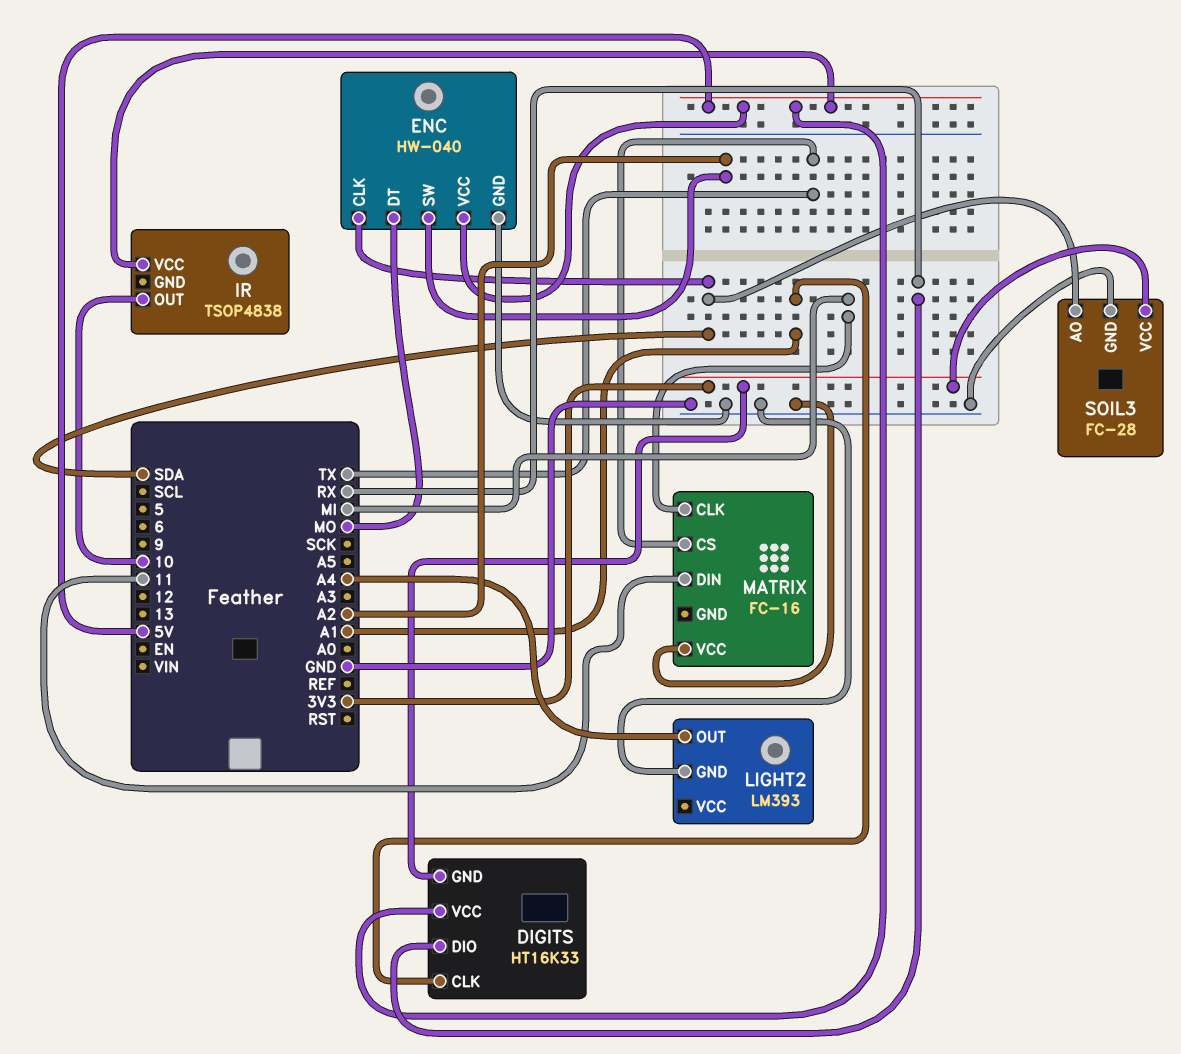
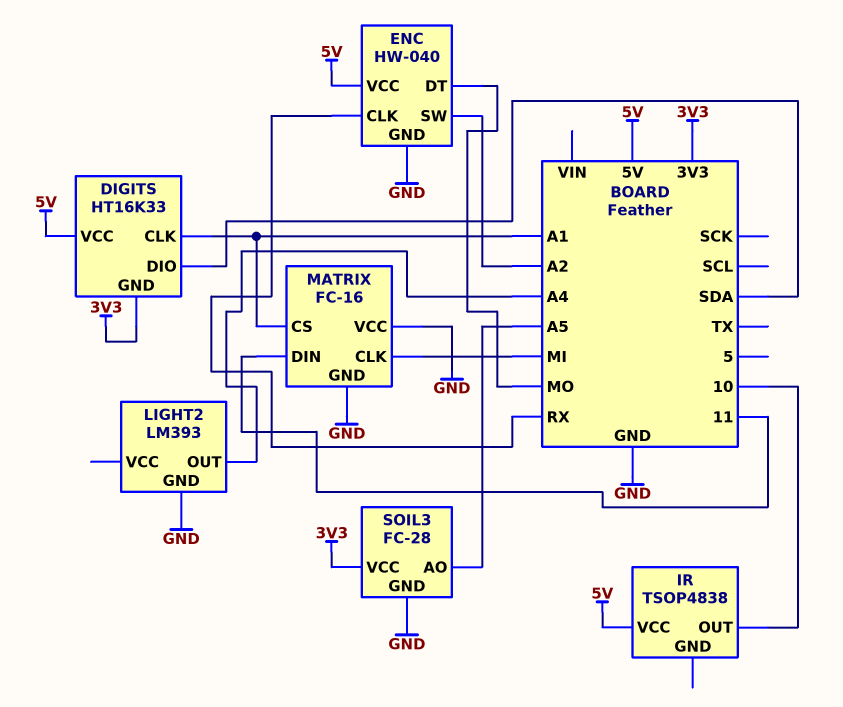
DIGITS pin DIO: RX -> SDA
ENC pin CLK: SDA -> RX
MATRIX pin CS: TX -> A1
MATRIX pin GND: none -> GND
SOIL3 pin AO: SDA -> A5

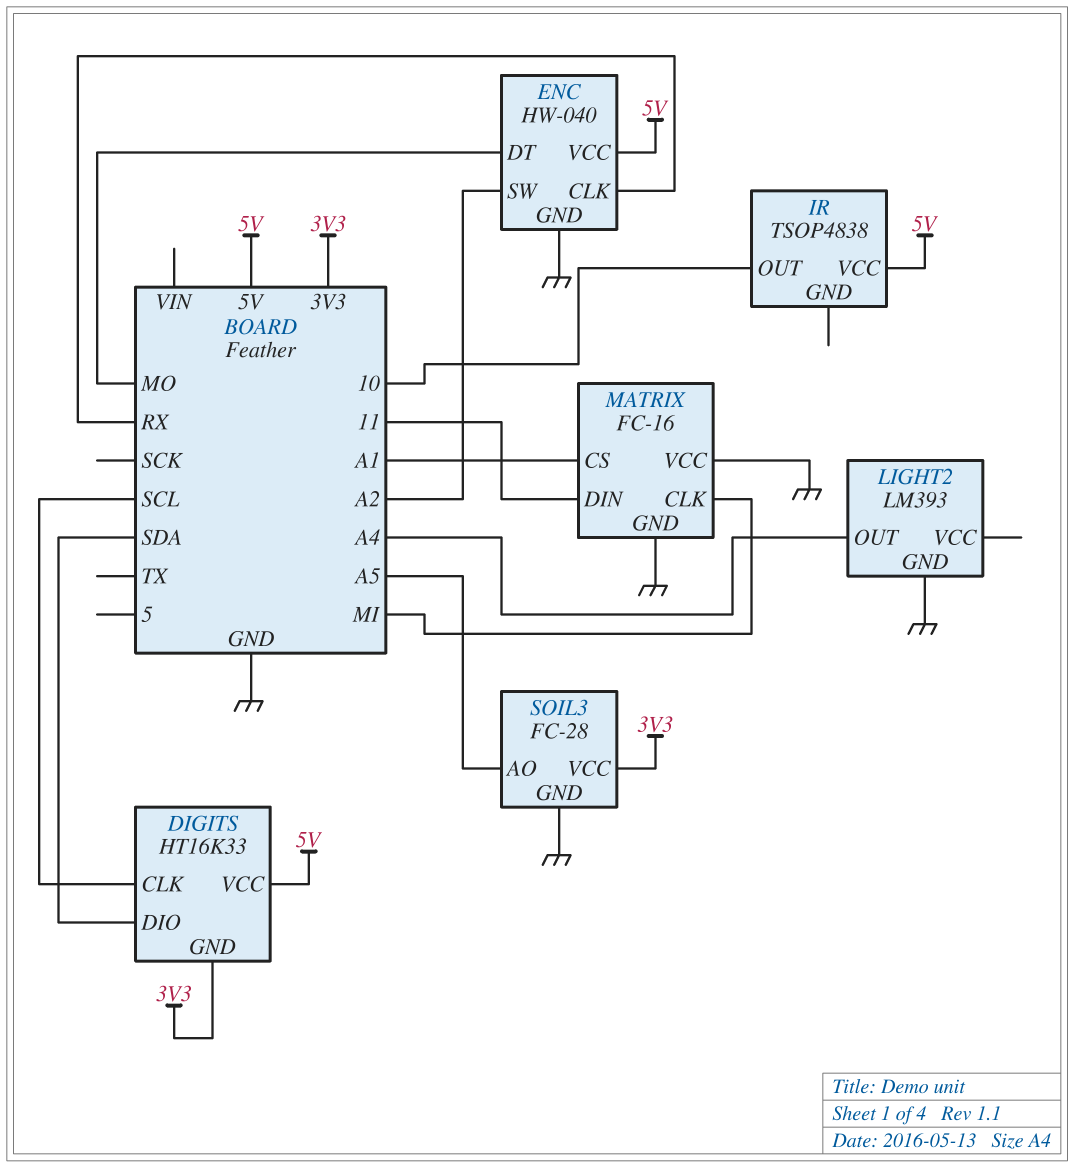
DIGITS pin CLK: A1 -> SCL

